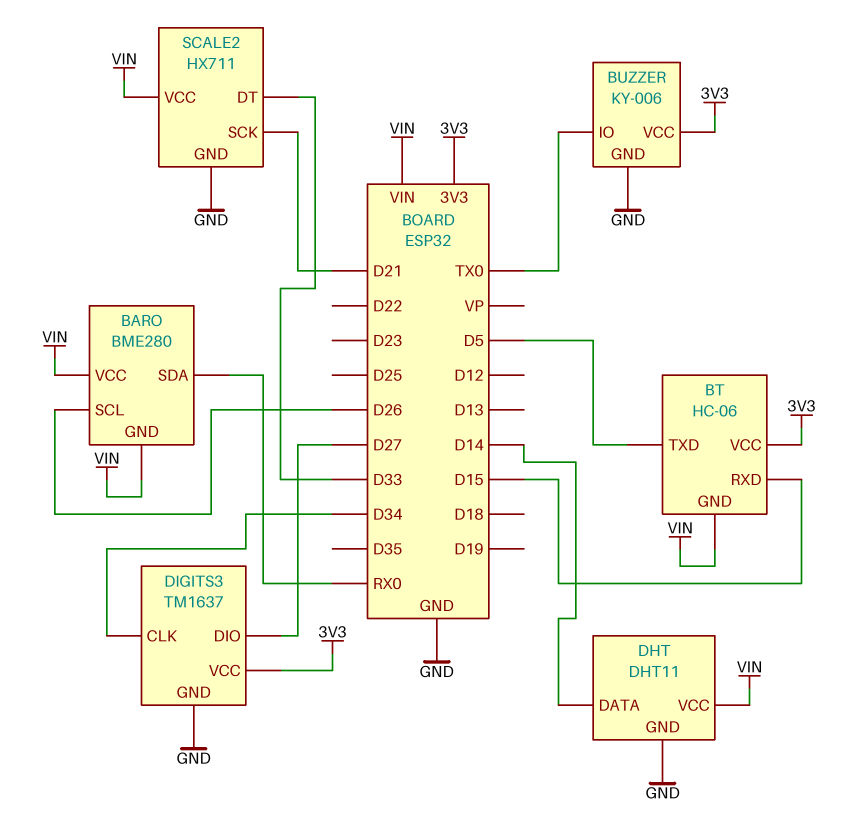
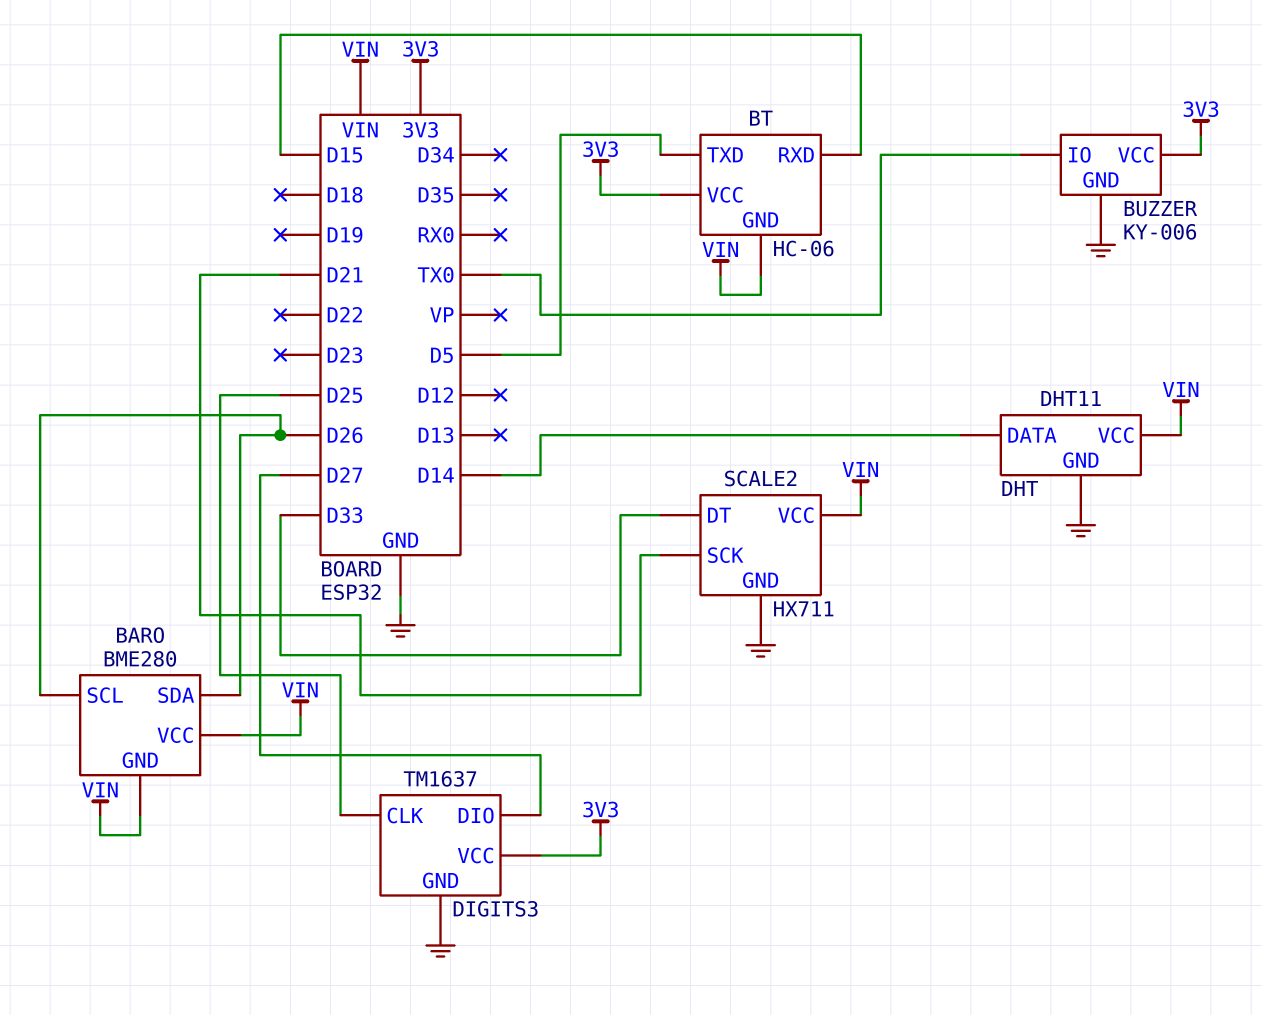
BARO pin SDA: RX0 -> D26
DIGITS3 pin CLK: D34 -> D25

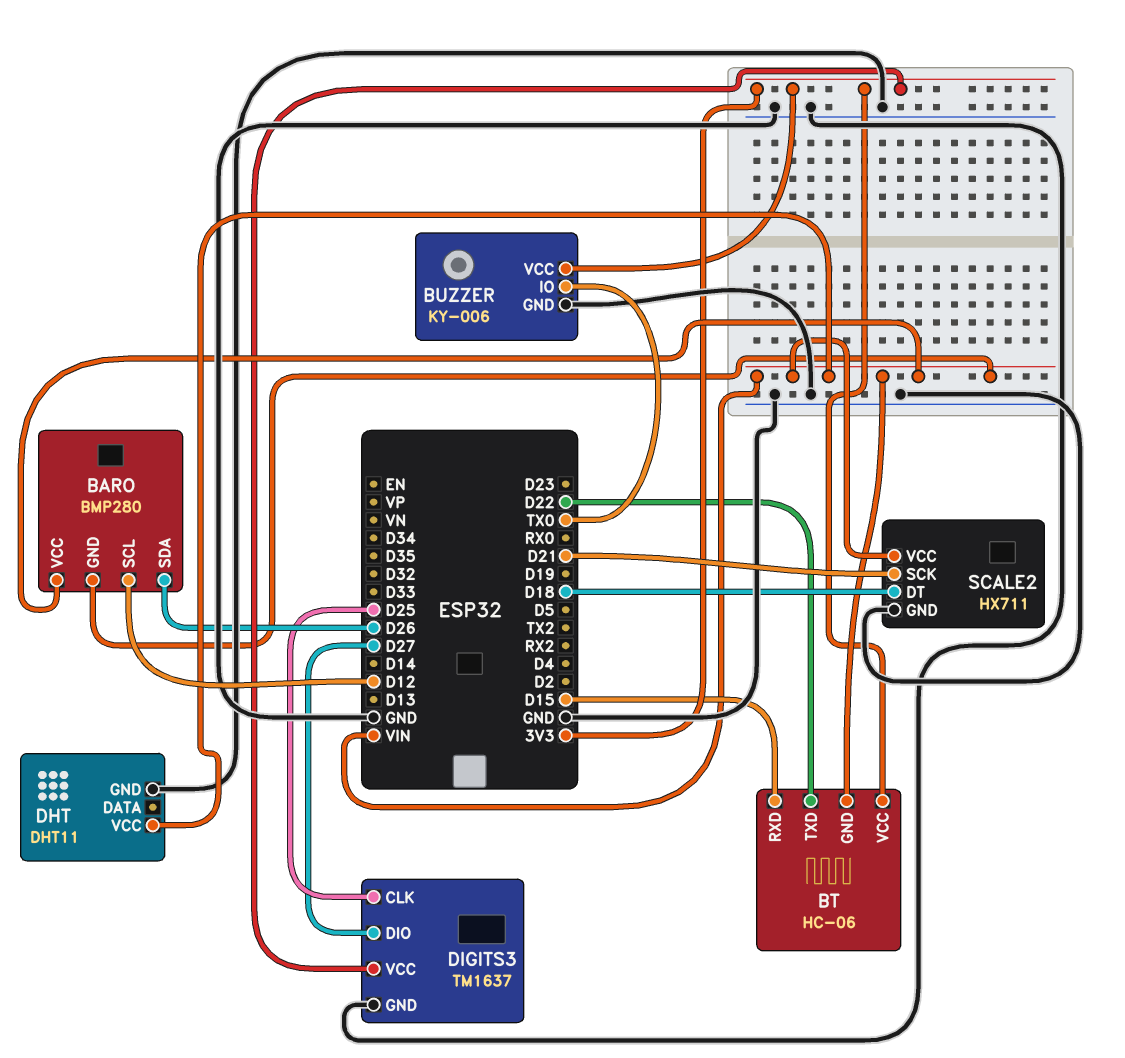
BARO: BME280 -> BMP280
BARO pin SCL: D26 -> D12
BT pin TXD: D5 -> D22
DHT pin DATA: D14 -> none
SCALE2 pin DT: D33 -> D18

